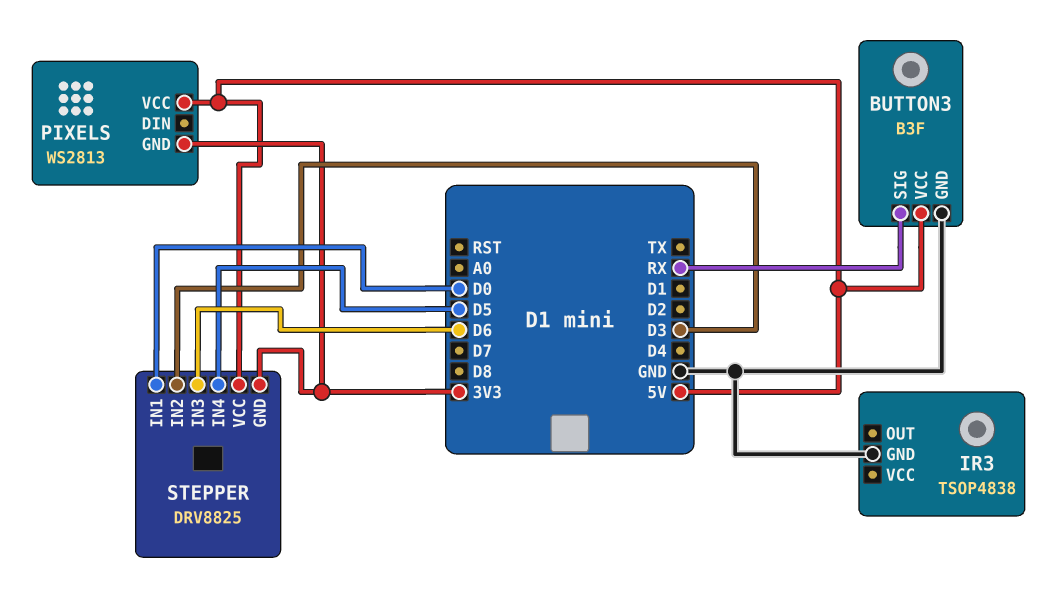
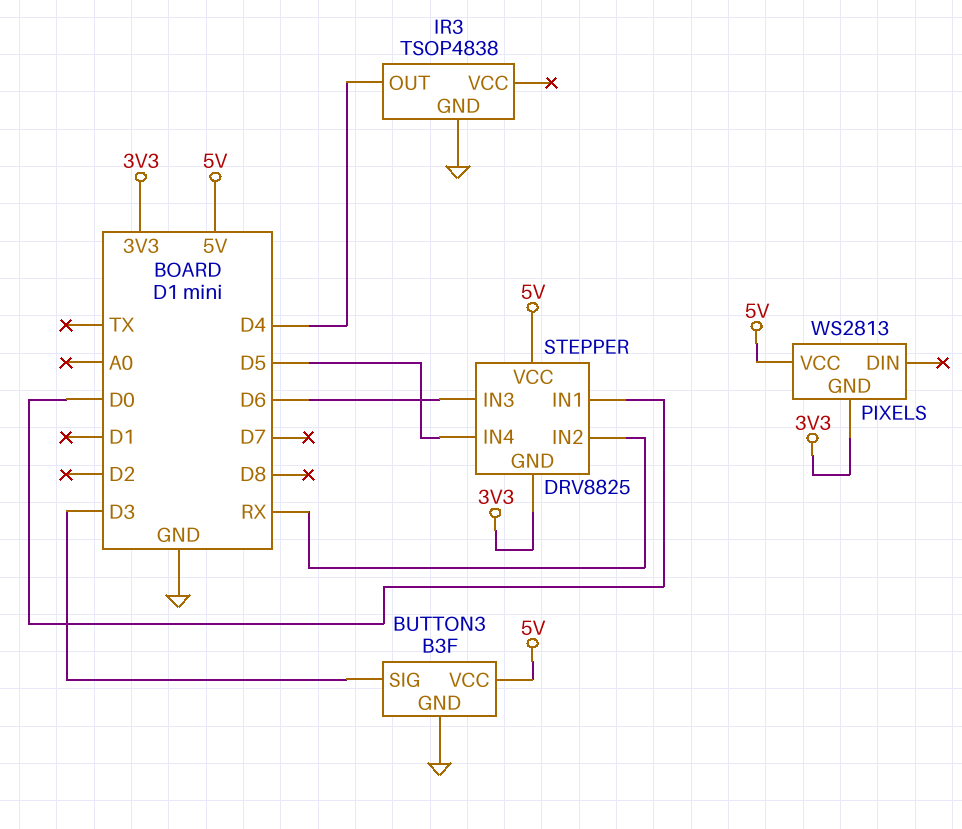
BUTTON3 pin SIG: RX -> D3
IR3 pin OUT: none -> D4
STEPPER pin IN2: D3 -> RX

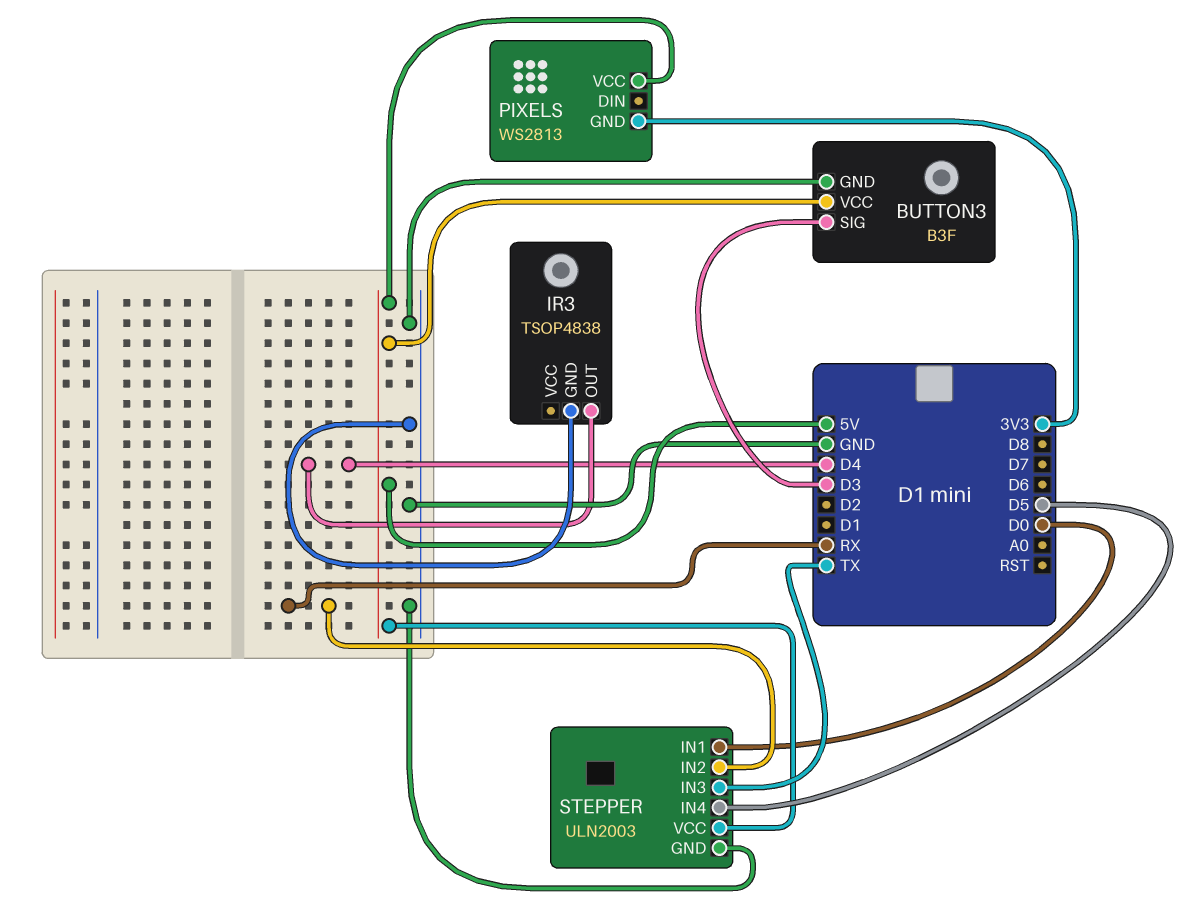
STEPPER: DRV8825 -> ULN2003
STEPPER pin GND: 3V3 -> GND
STEPPER pin IN3: D6 -> TX

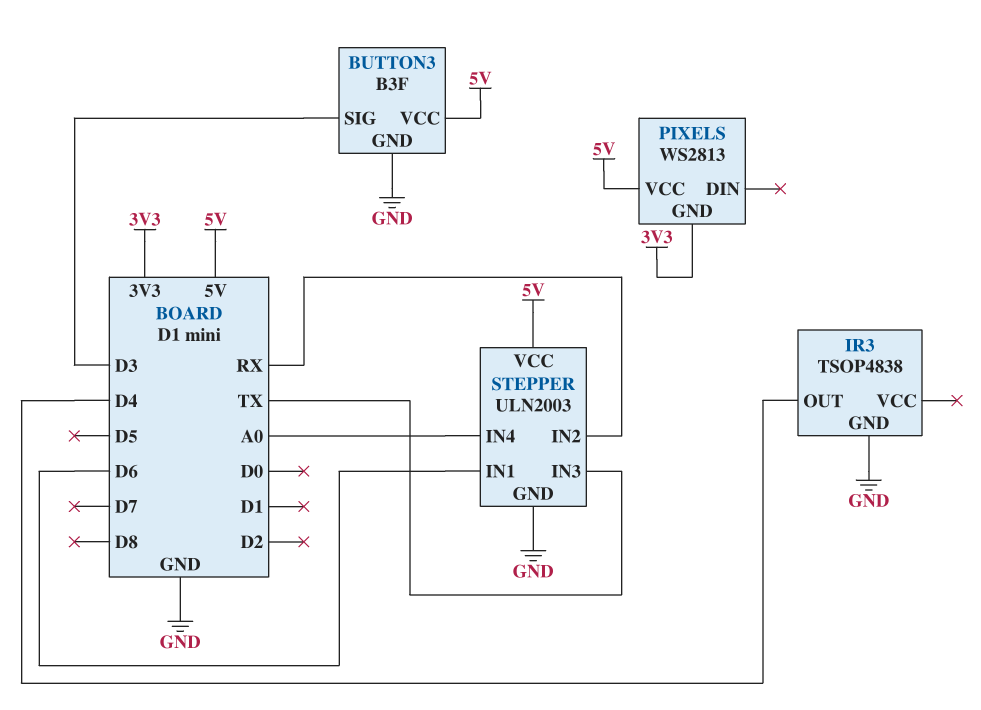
STEPPER pin IN1: D0 -> D6
STEPPER pin IN4: D5 -> A0

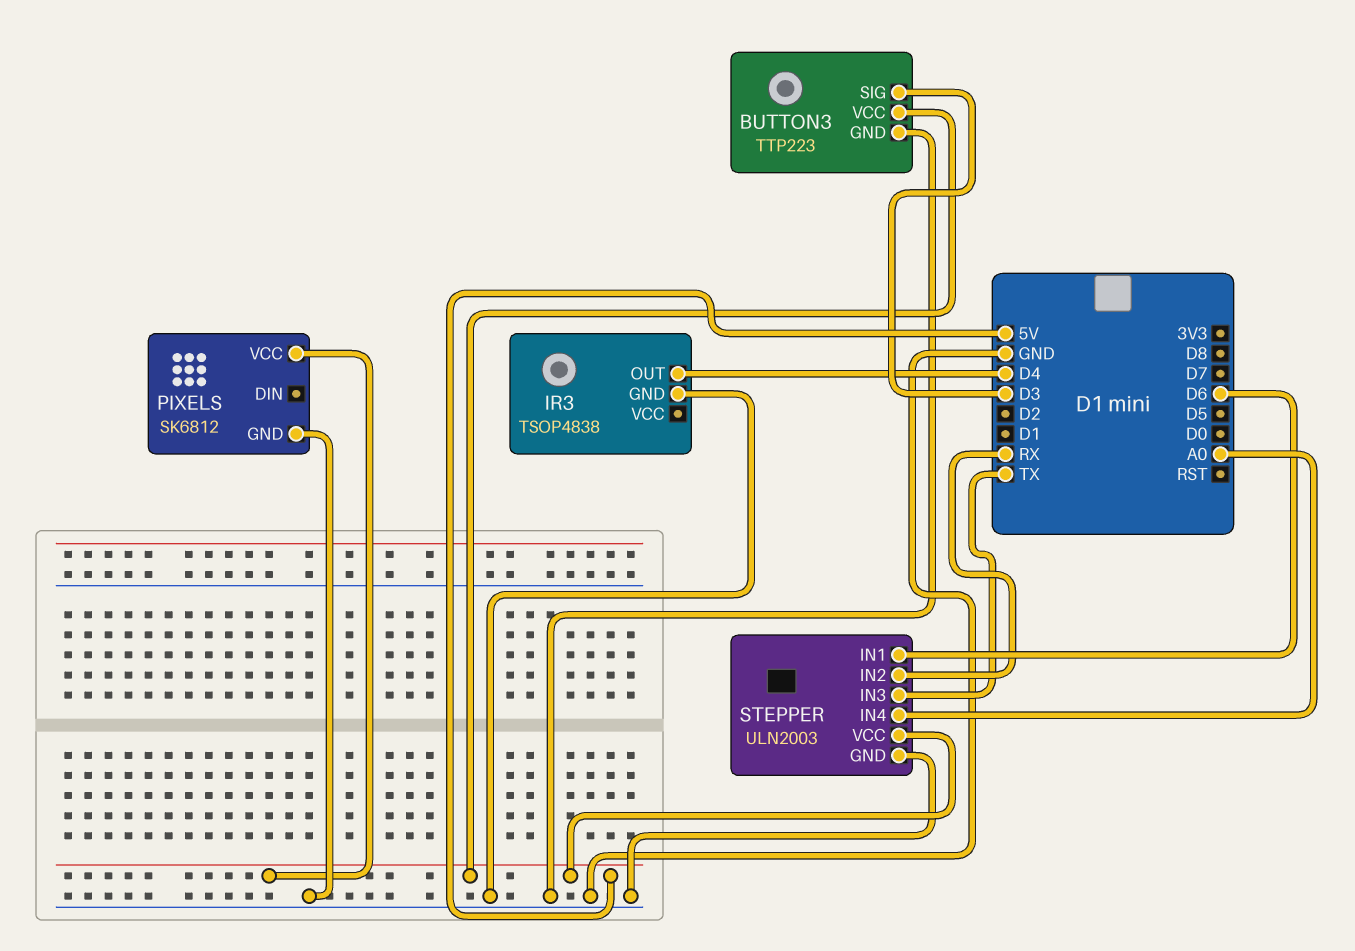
BUTTON3: B3F -> TTP223
PIXELS: WS2813 -> SK6812
PIXELS pin GND: 3V3 -> GND

